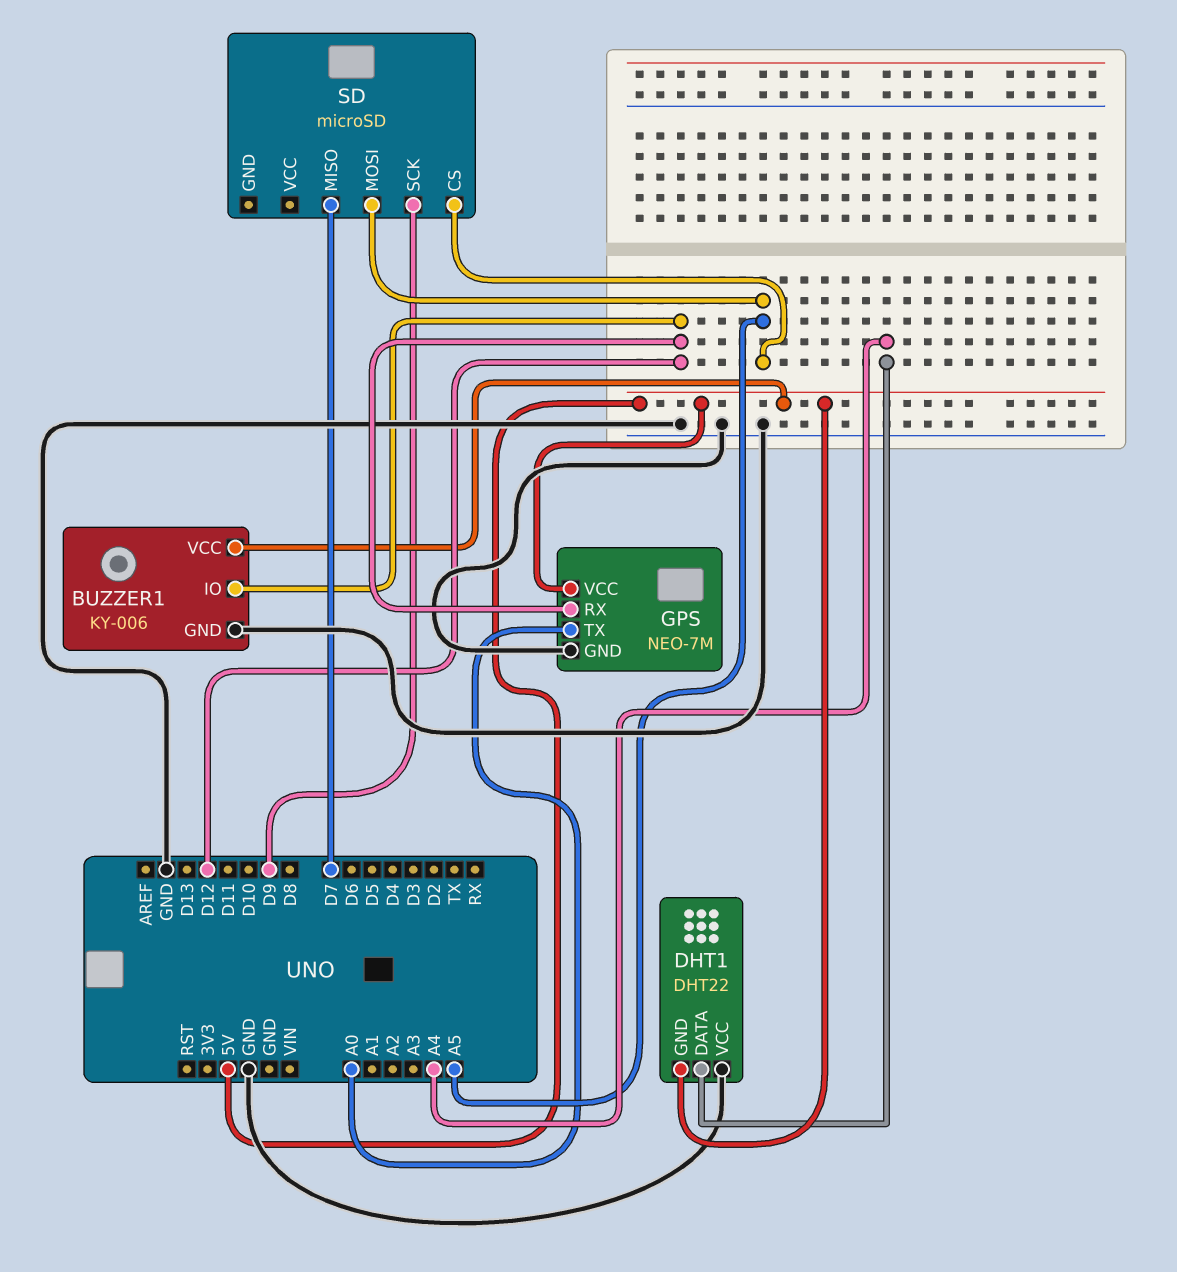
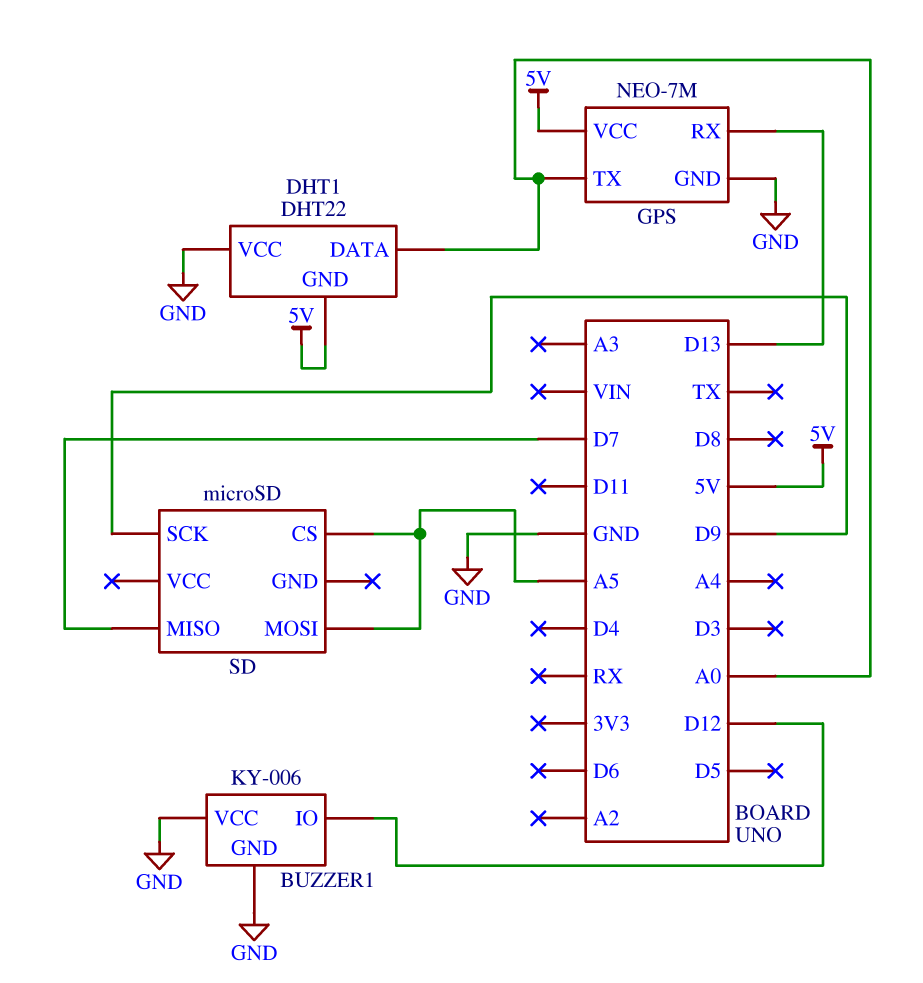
BUZZER1 pin VCC: 5V -> GND
DHT1 pin DATA: A4 -> A0
GPS pin RX: D12 -> D13

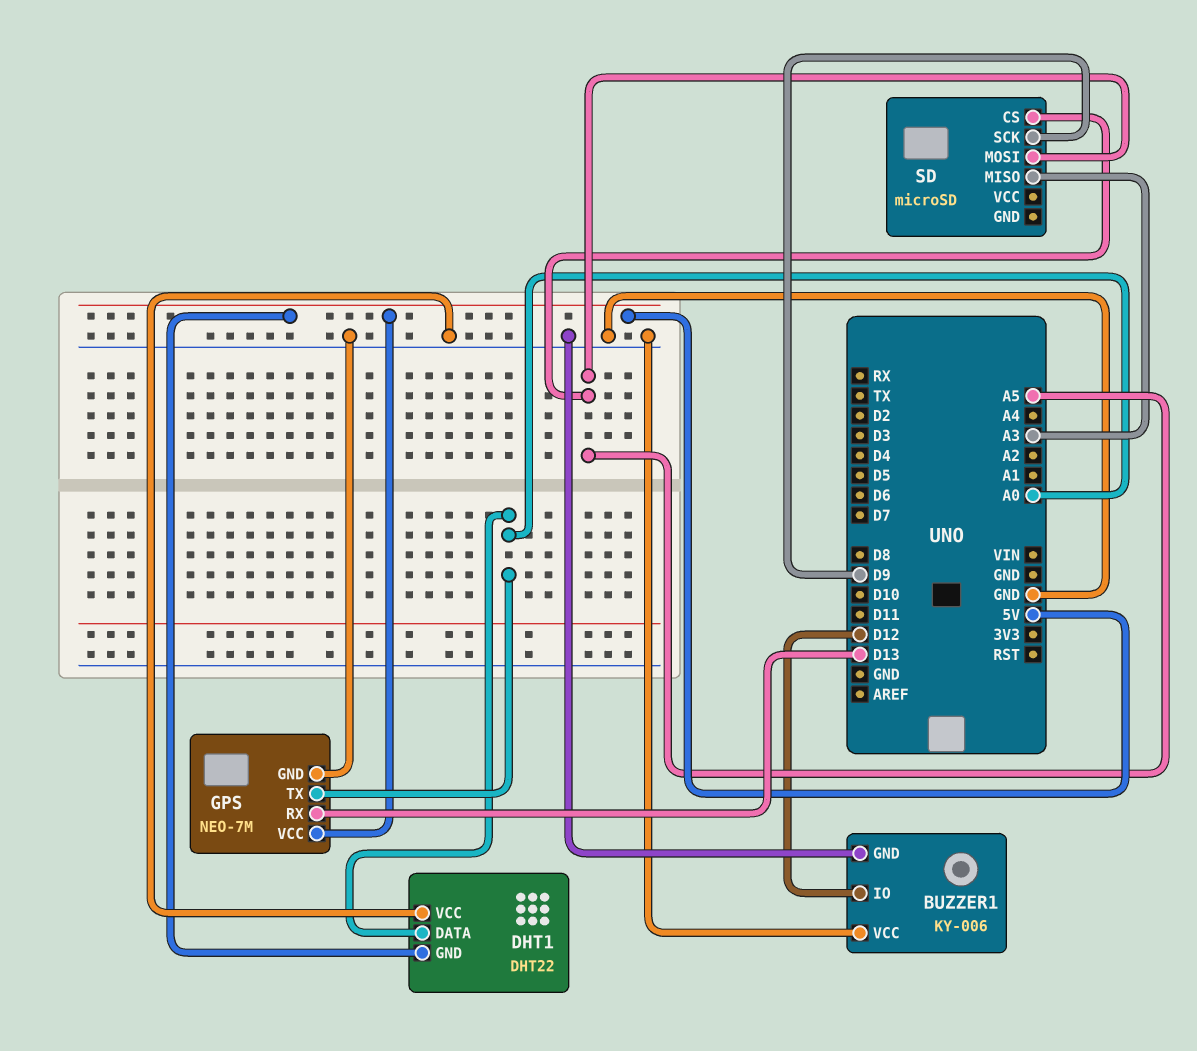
SD pin MISO: D7 -> A3

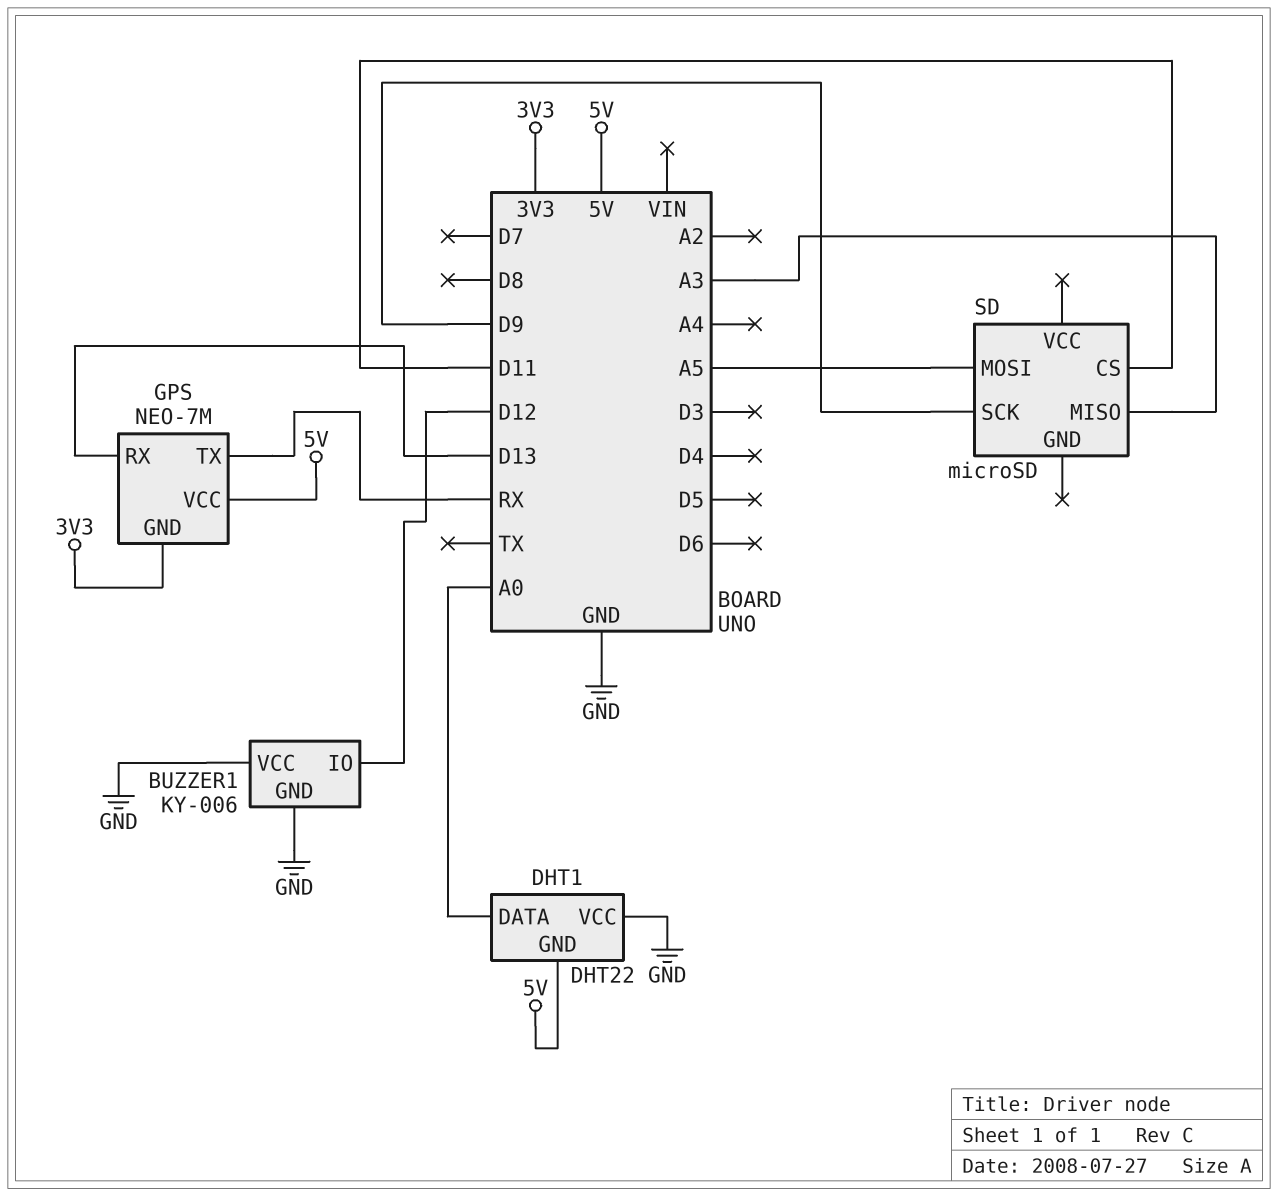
GPS pin GND: GND -> 3V3
GPS pin TX: A0 -> RX
SD pin CS: A5 -> D11

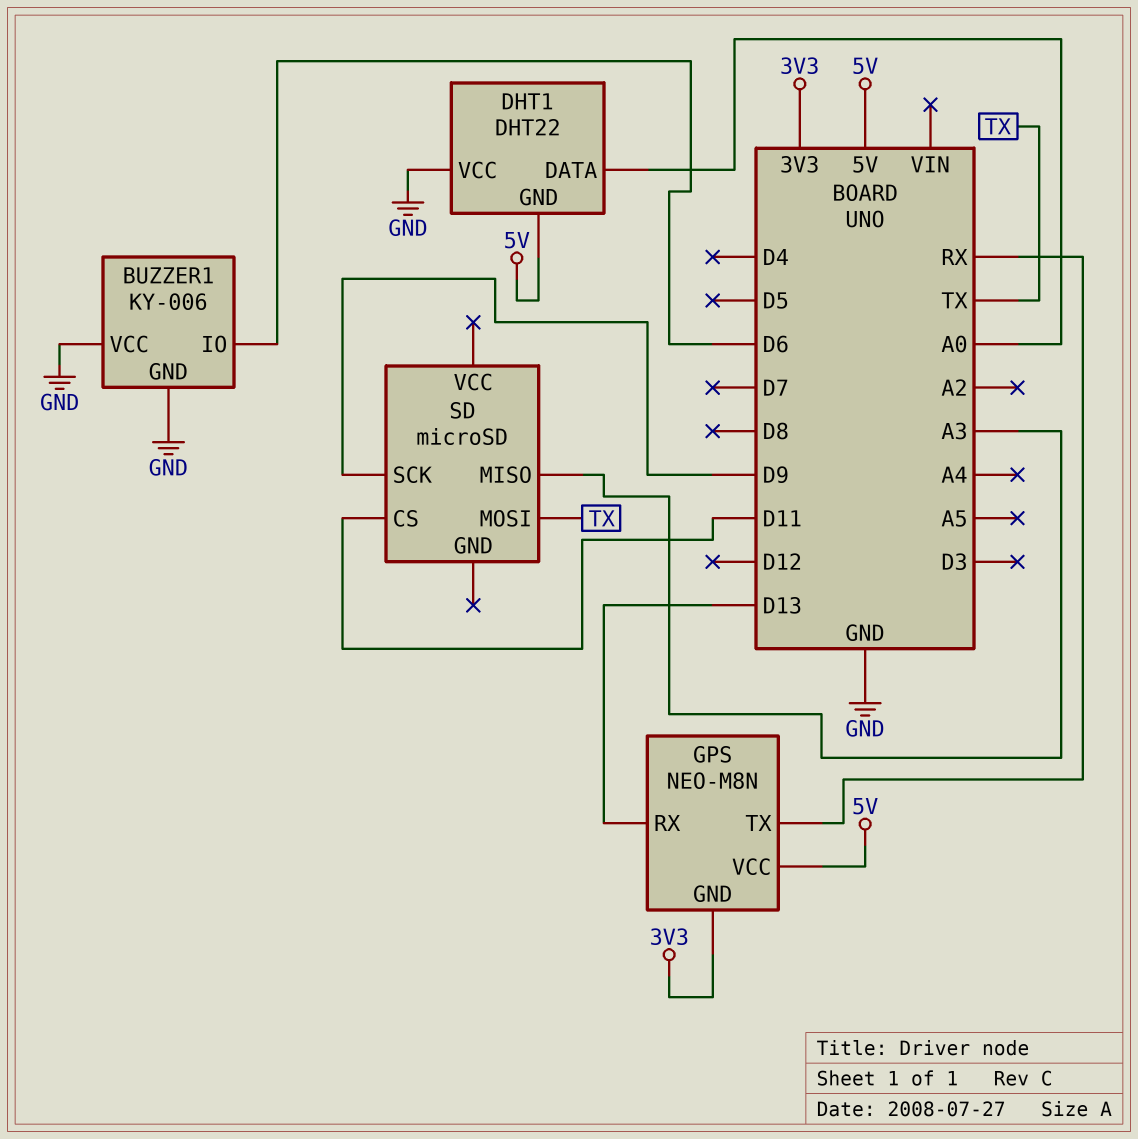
BUZZER1 pin IO: D12 -> D6
GPS: NEO-7M -> NEO-M8N
SD pin MOSI: A5 -> TX

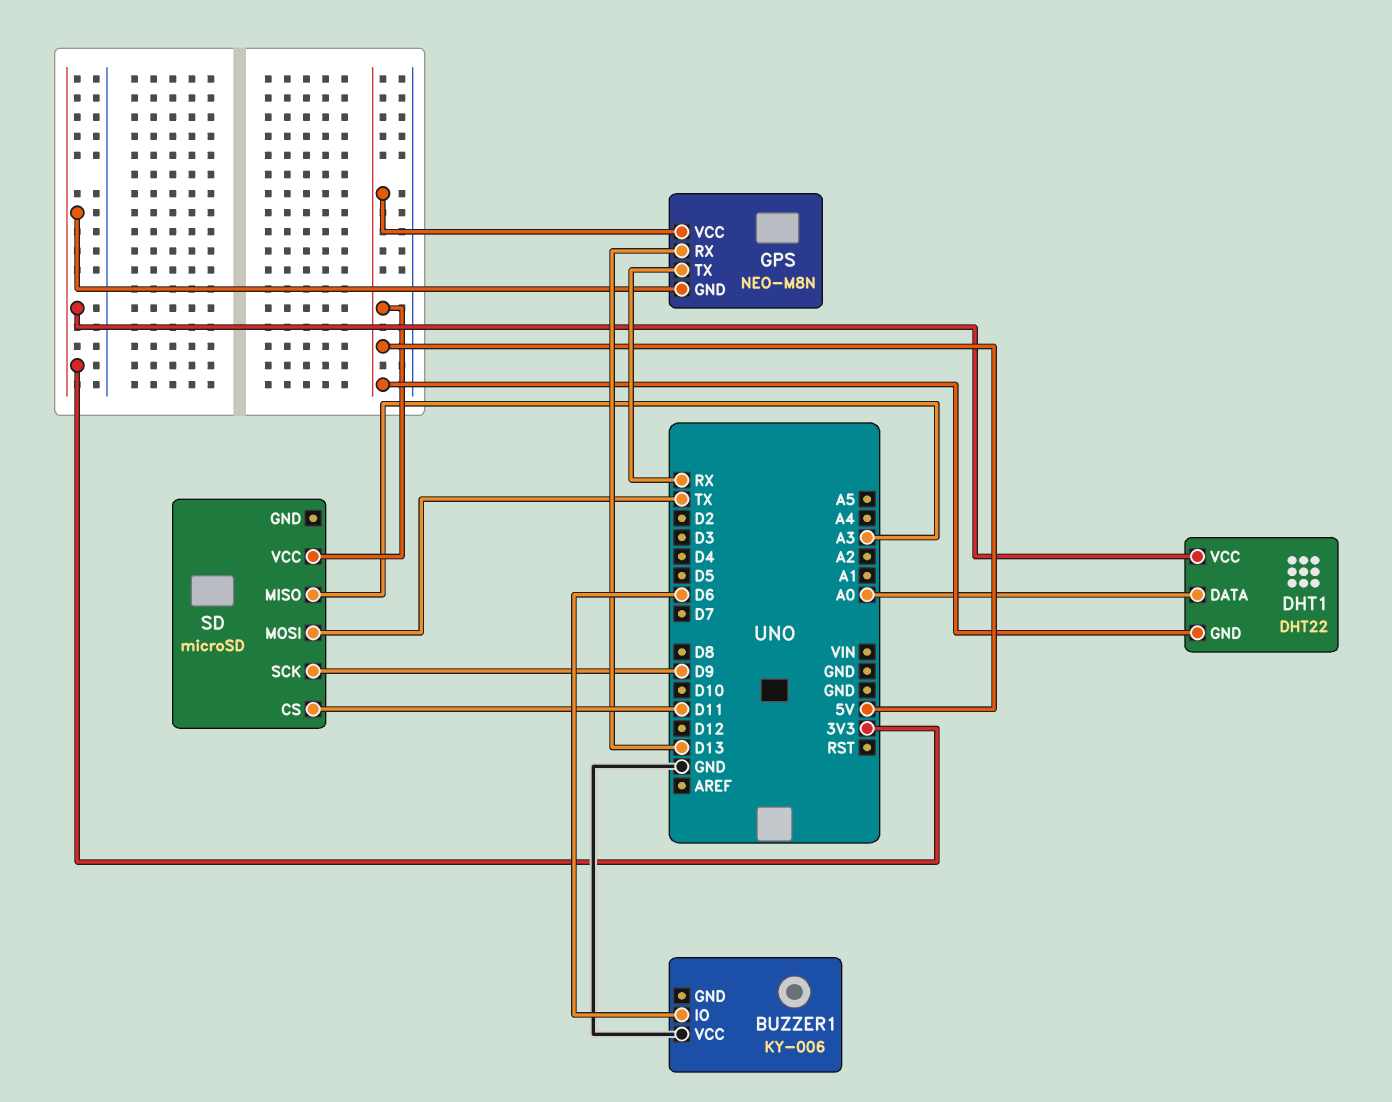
BUZZER1 pin GND: GND -> none
DHT1 pin VCC: GND -> 3V3
SD pin VCC: none -> 5V

